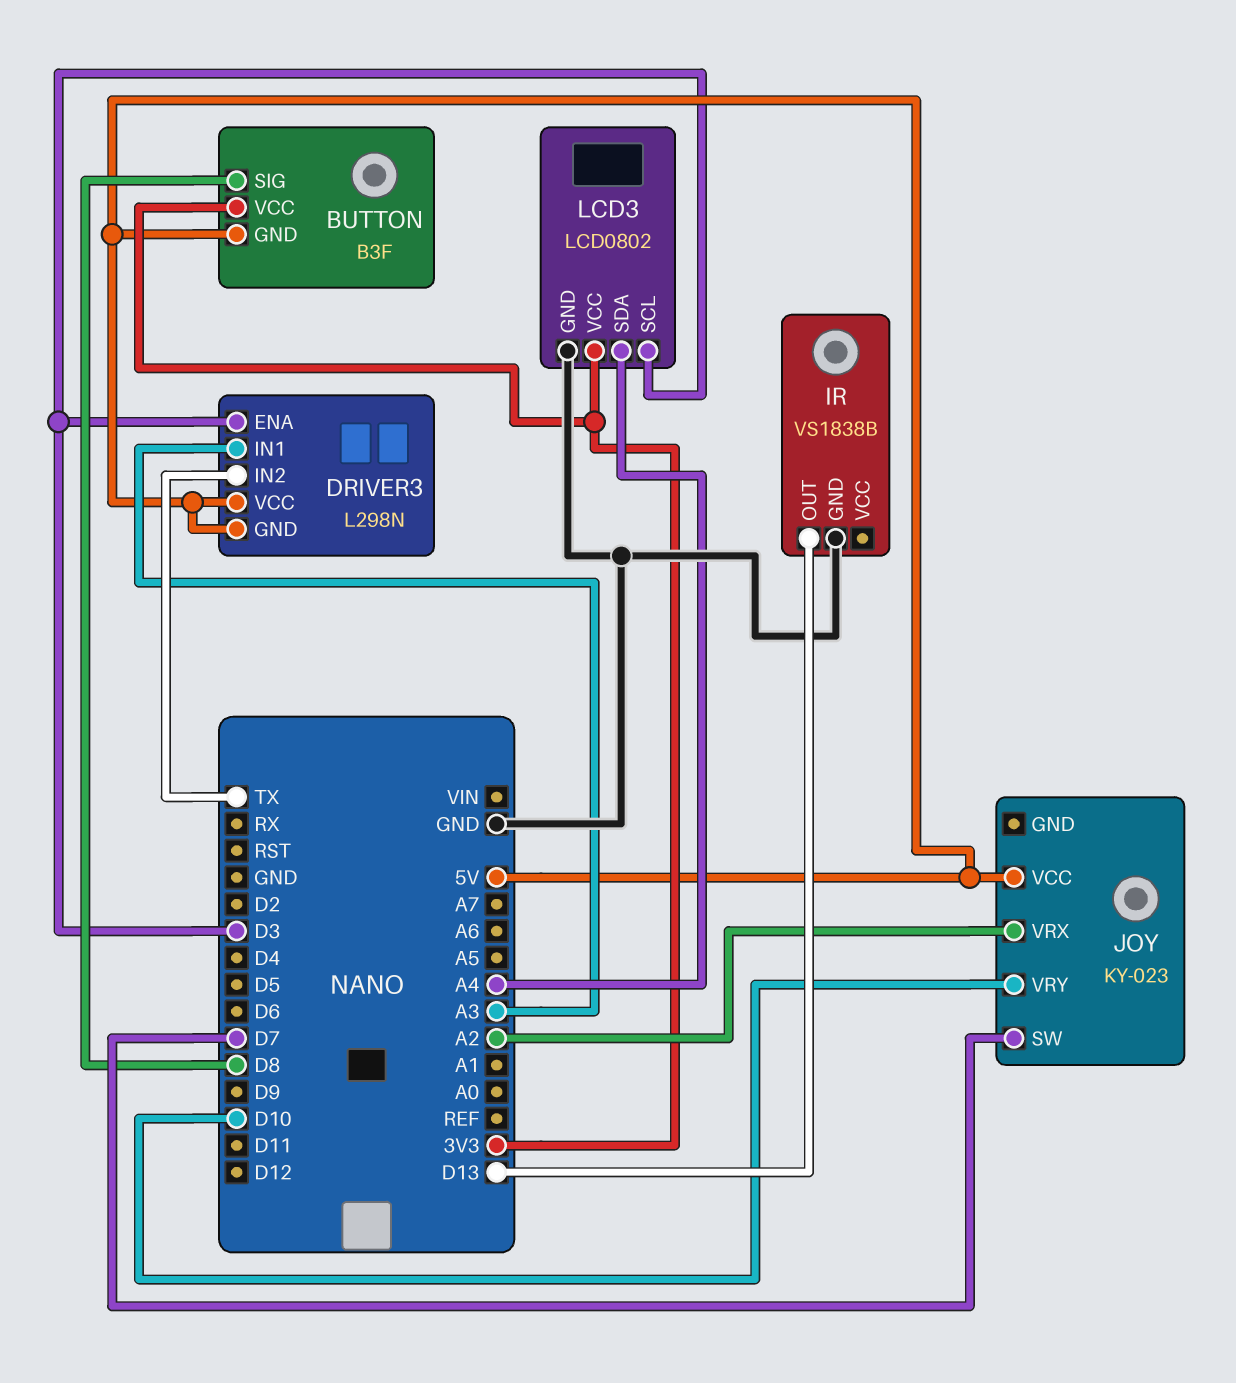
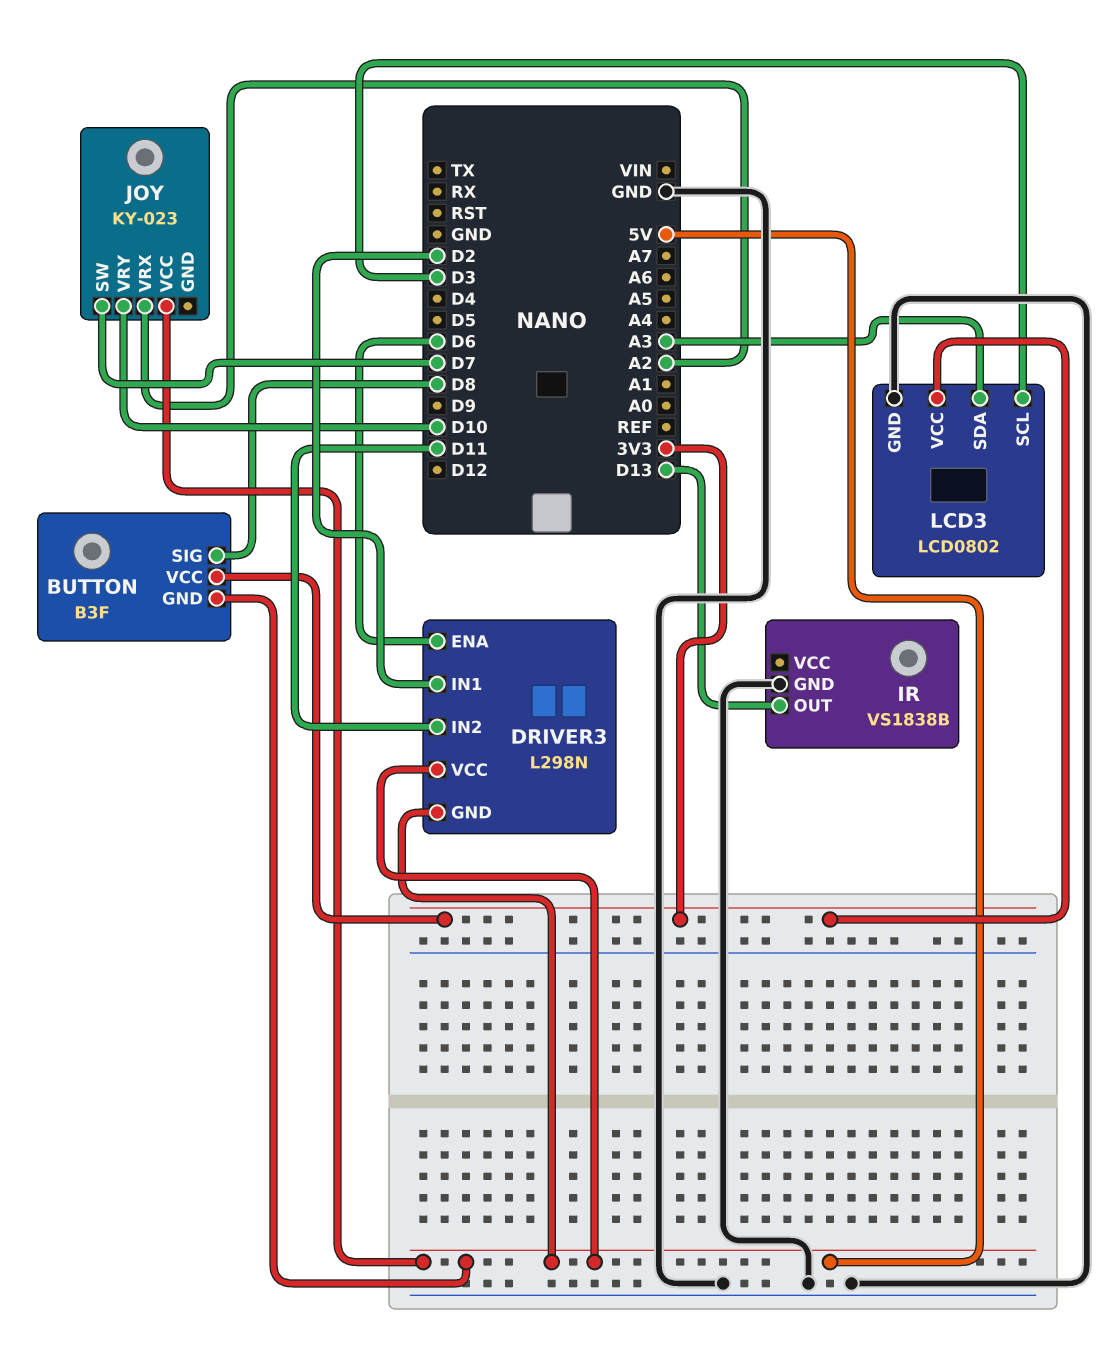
DRIVER3 pin ENA: D3 -> D6
DRIVER3 pin IN1: A3 -> D2
DRIVER3 pin IN2: TX -> D11
LCD3 pin SDA: A4 -> A3

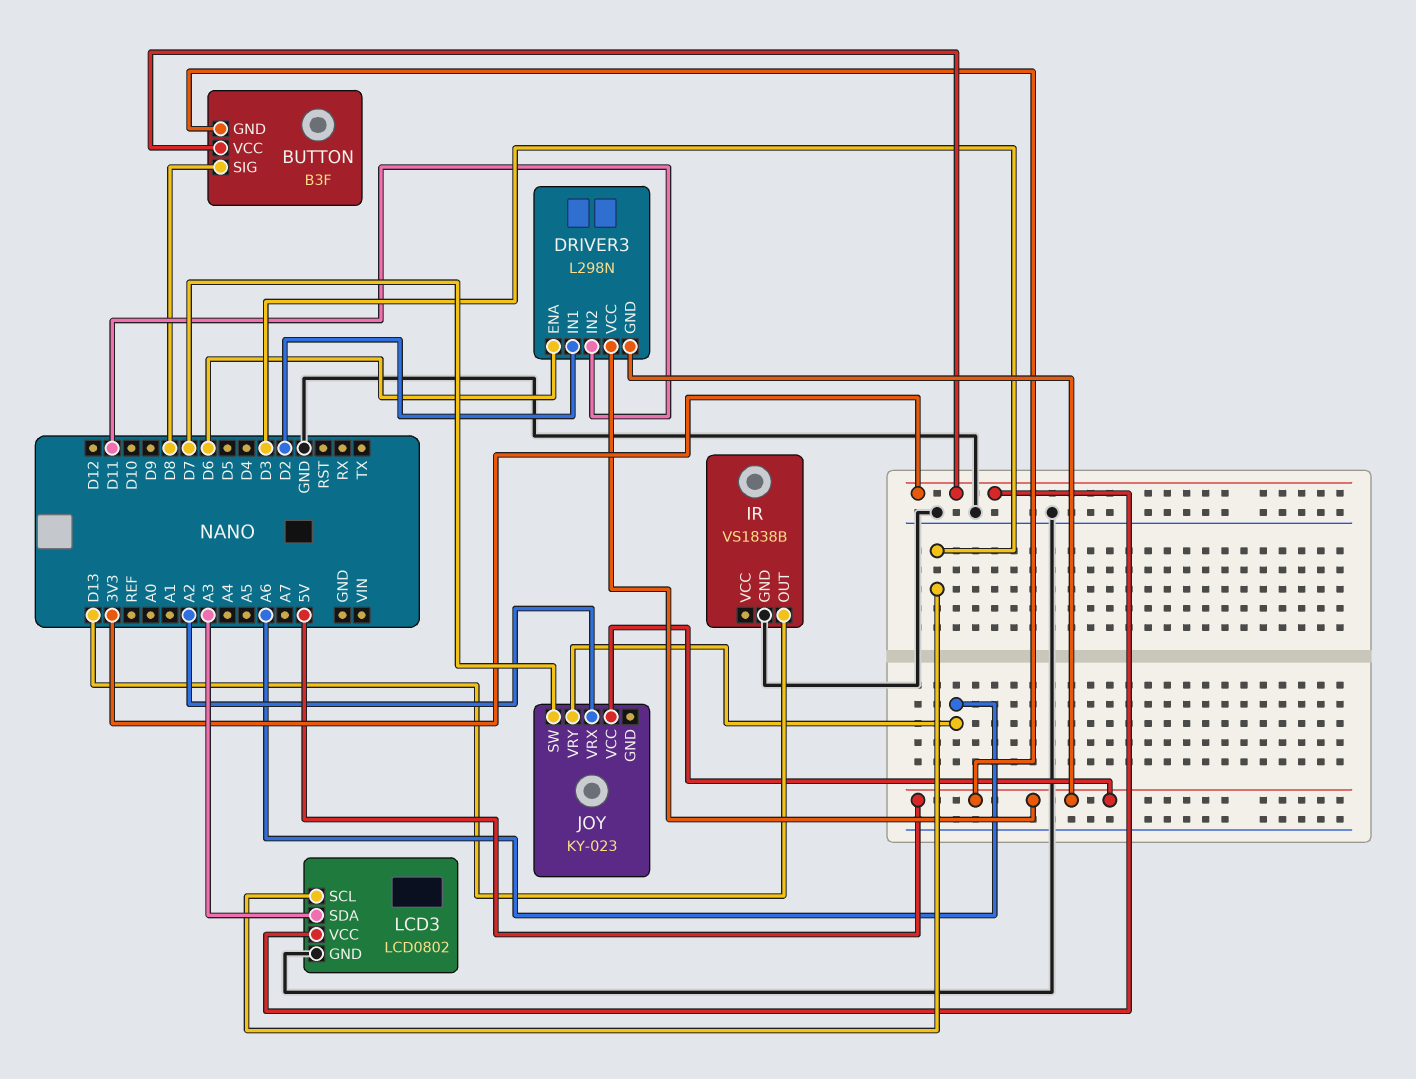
JOY pin VRY: D10 -> A6

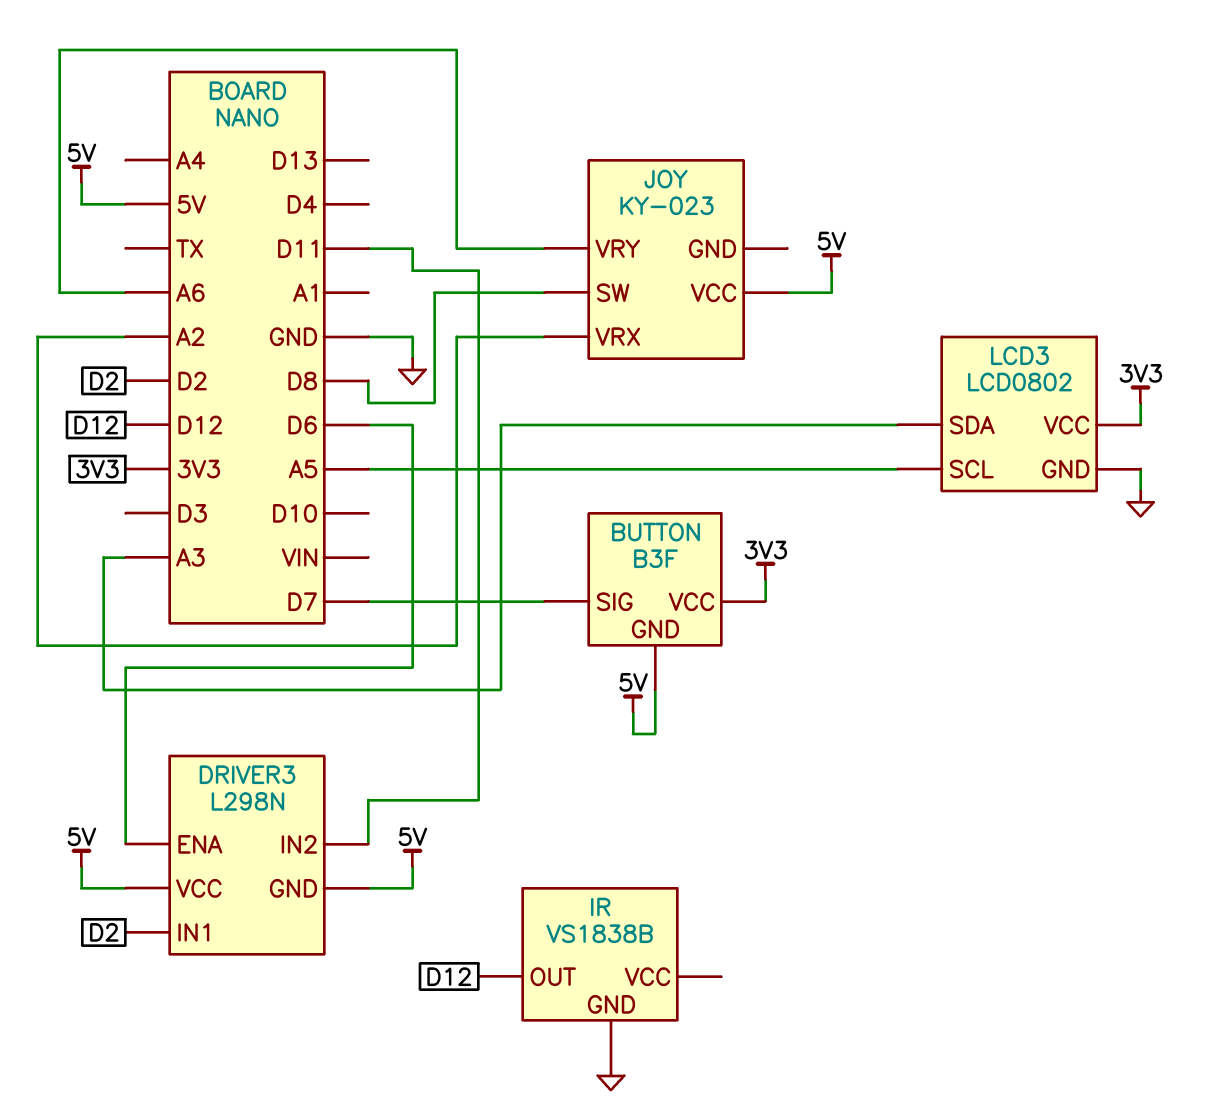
BUTTON pin SIG: D8 -> D7
IR pin OUT: D13 -> D12
JOY pin SW: D7 -> D8
LCD3 pin SCL: D3 -> A5

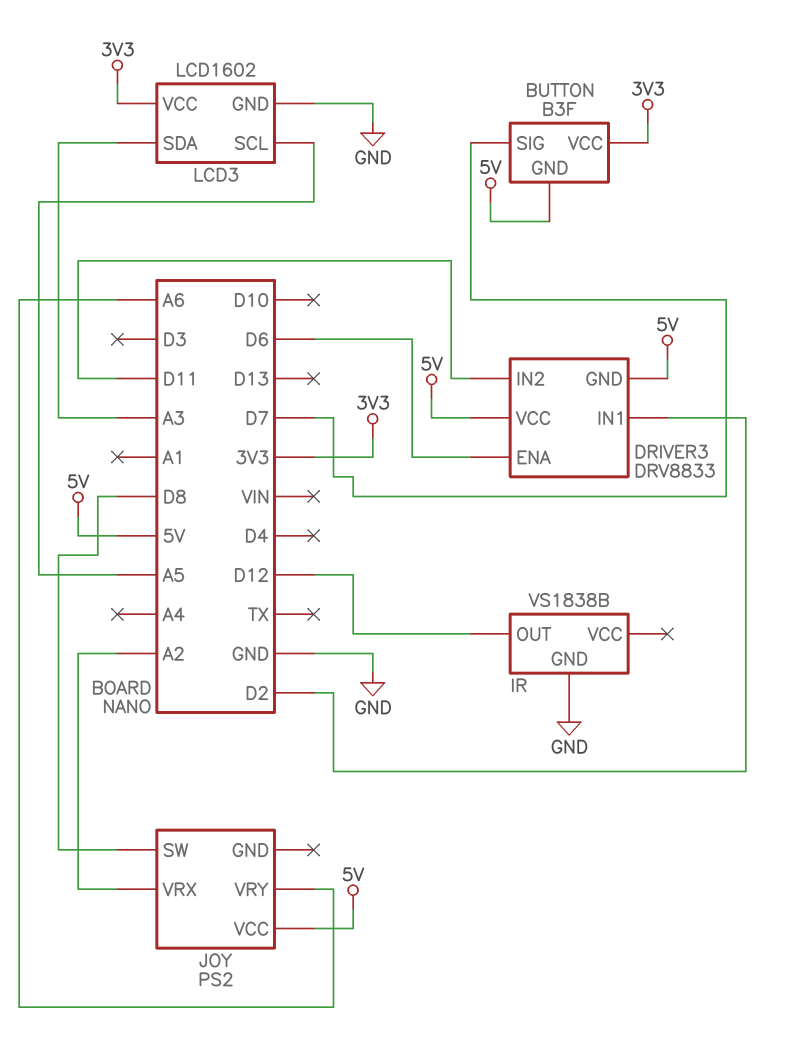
DRIVER3: L298N -> DRV8833
JOY: KY-023 -> PS2
LCD3: LCD0802 -> LCD1602

